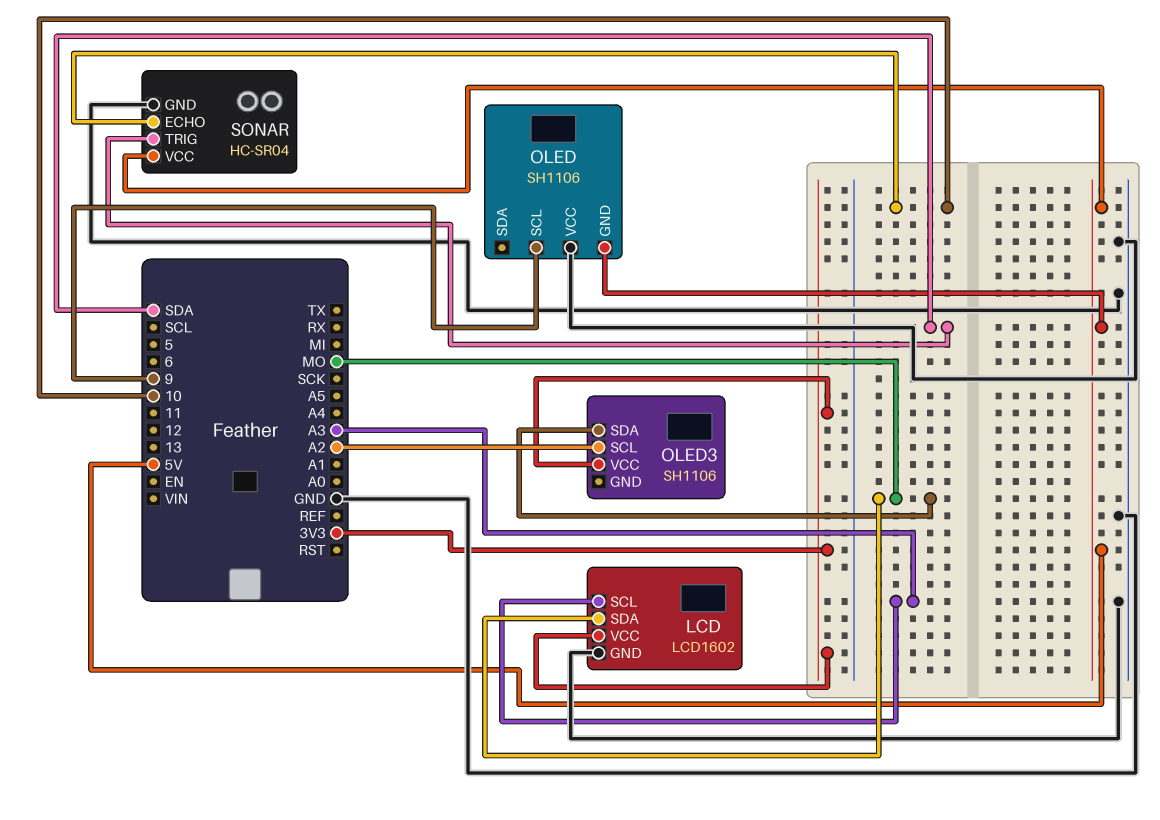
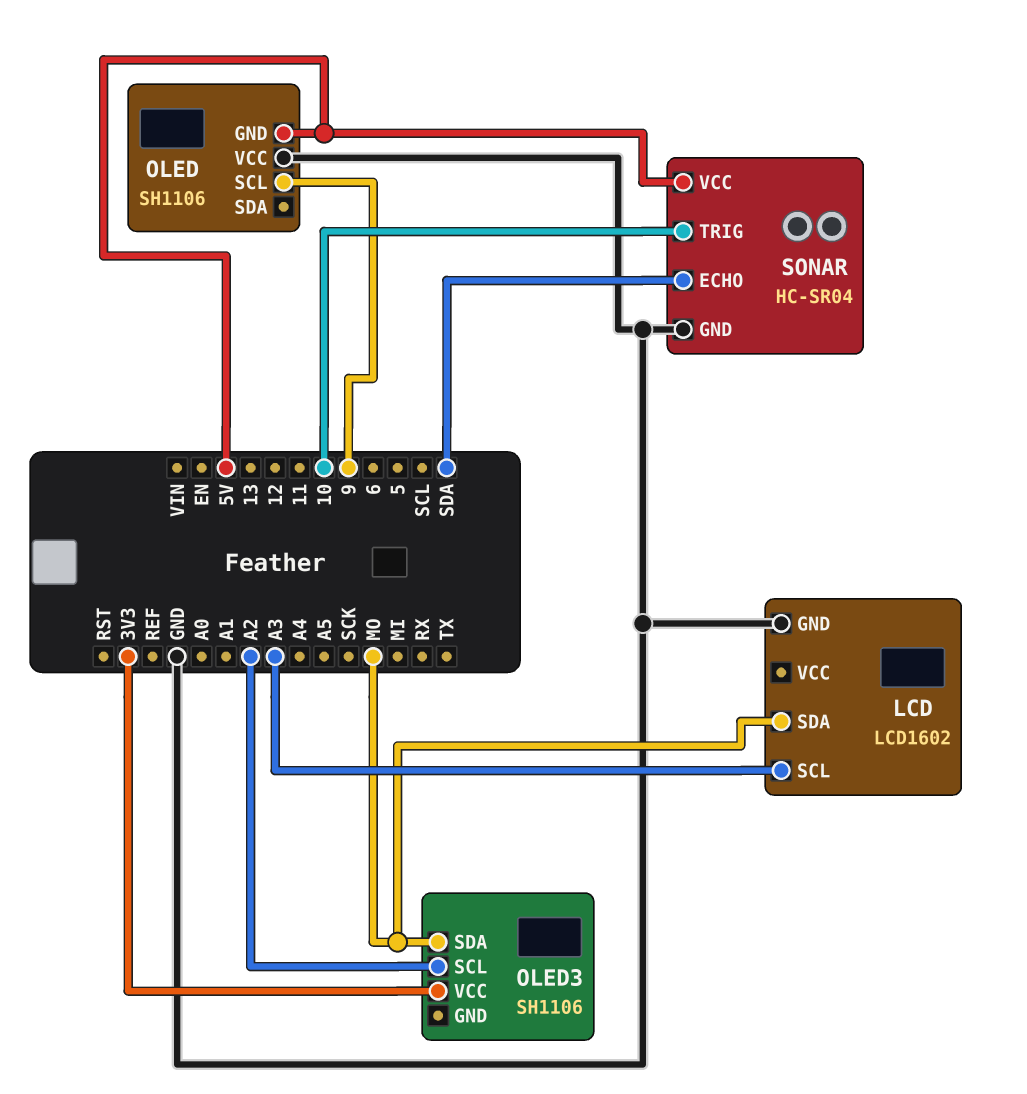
LCD pin VCC: 3V3 -> none
SONAR pin ECHO: 10 -> SDA
SONAR pin TRIG: SDA -> 10

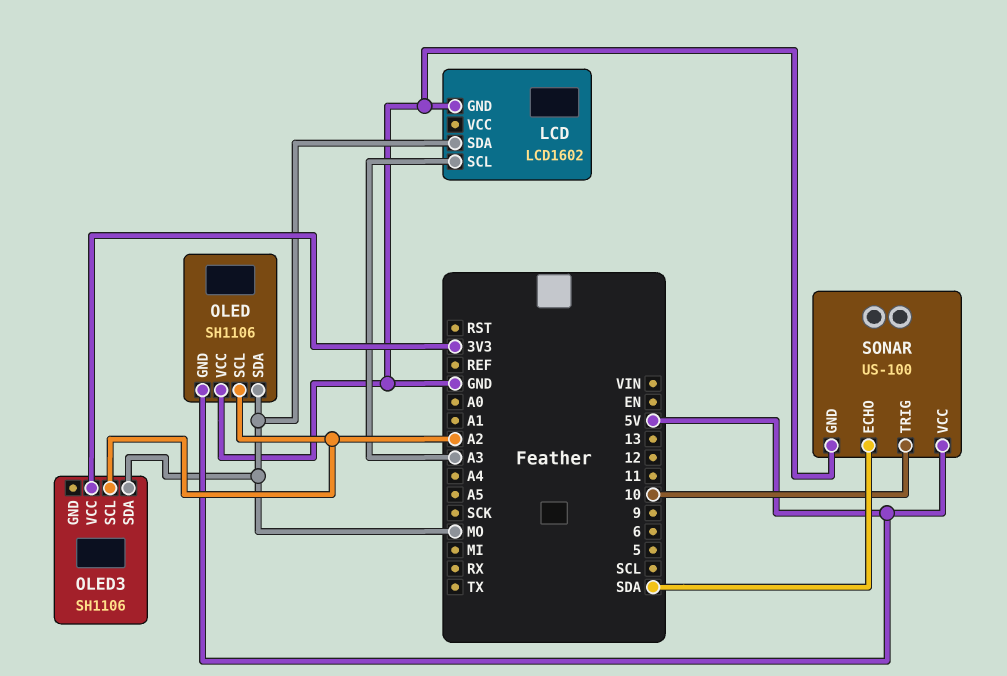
OLED pin SCL: 9 -> A2
OLED pin SDA: none -> MO
SONAR: HC-SR04 -> US-100

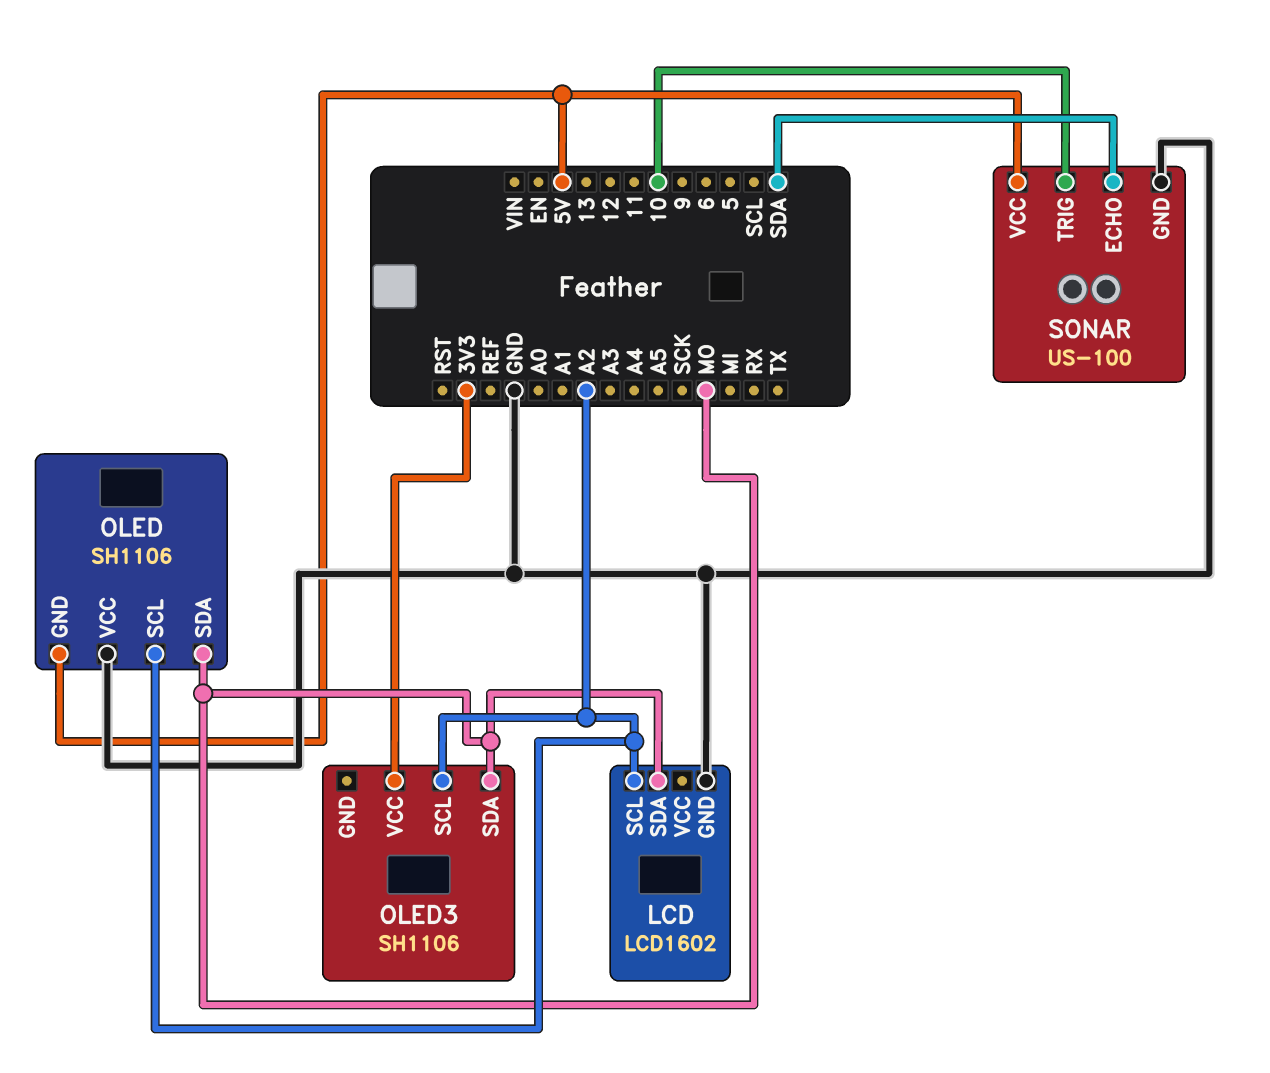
LCD pin SCL: A3 -> A2

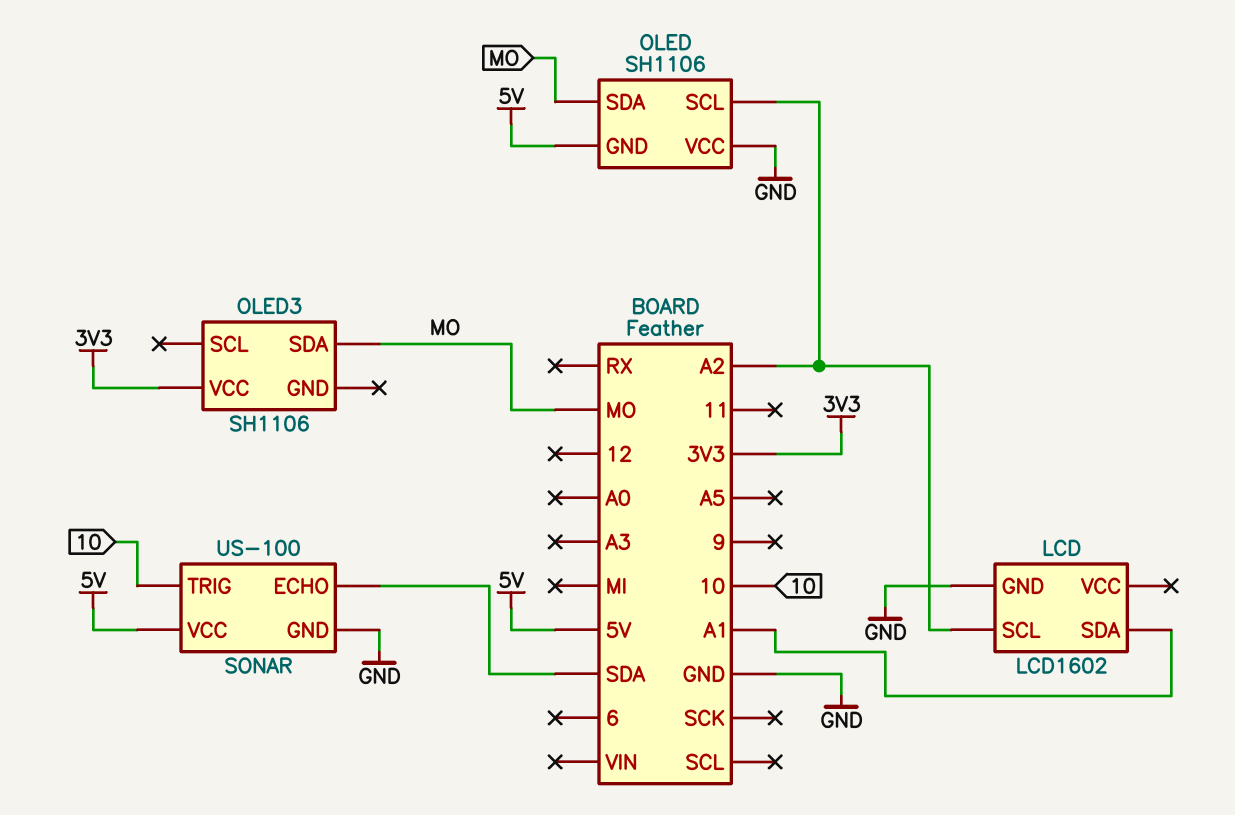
LCD pin SDA: MO -> A1
OLED3 pin SCL: A2 -> none

